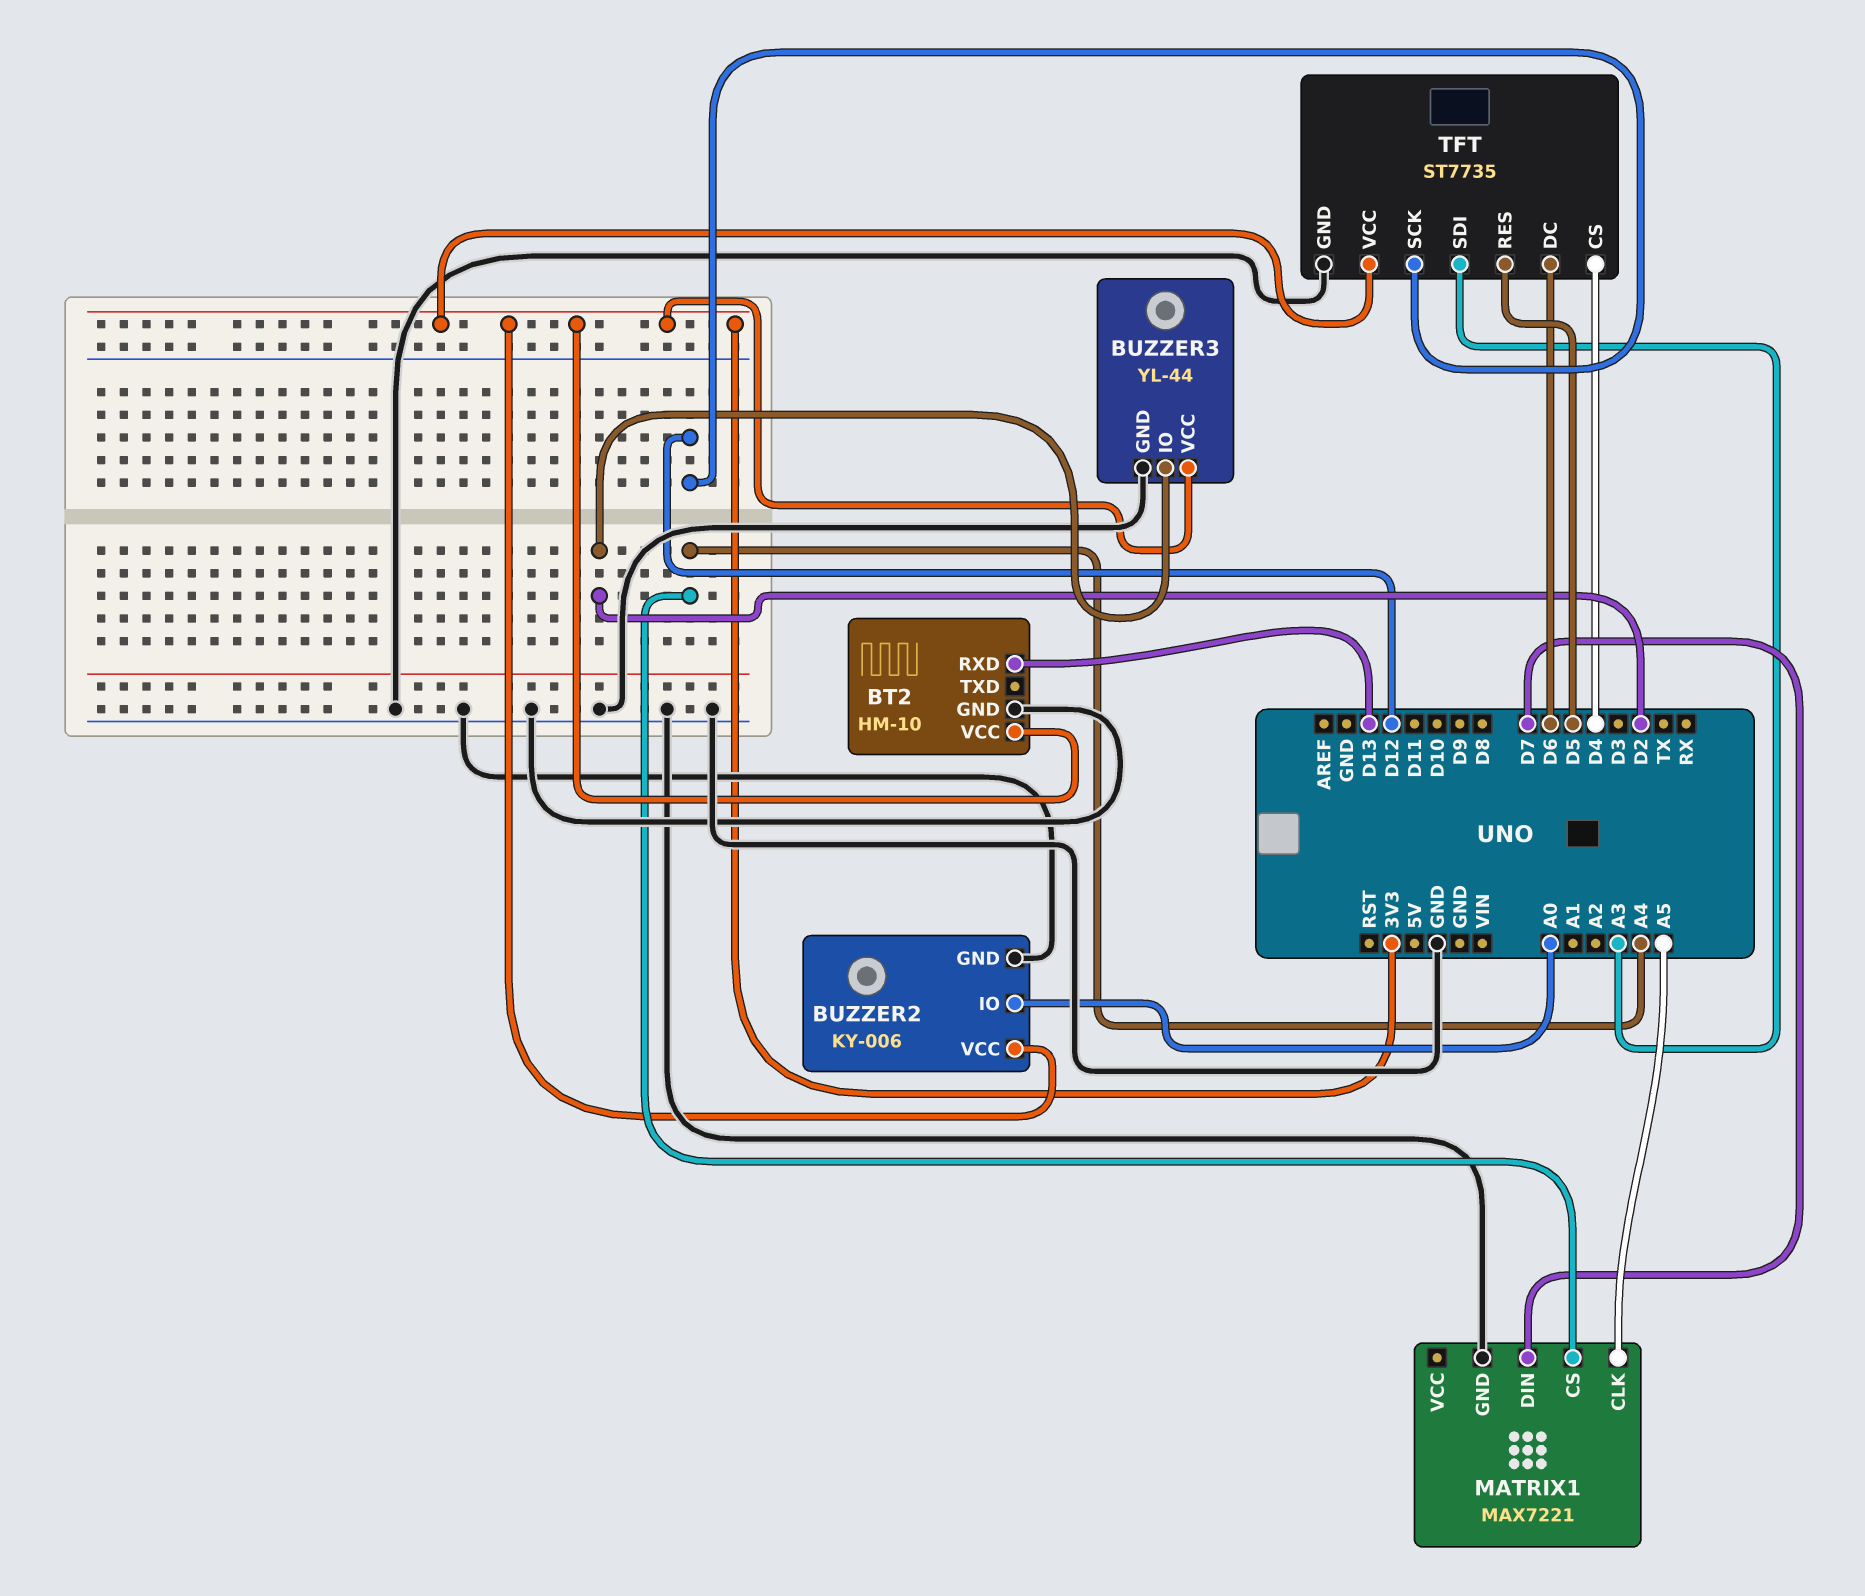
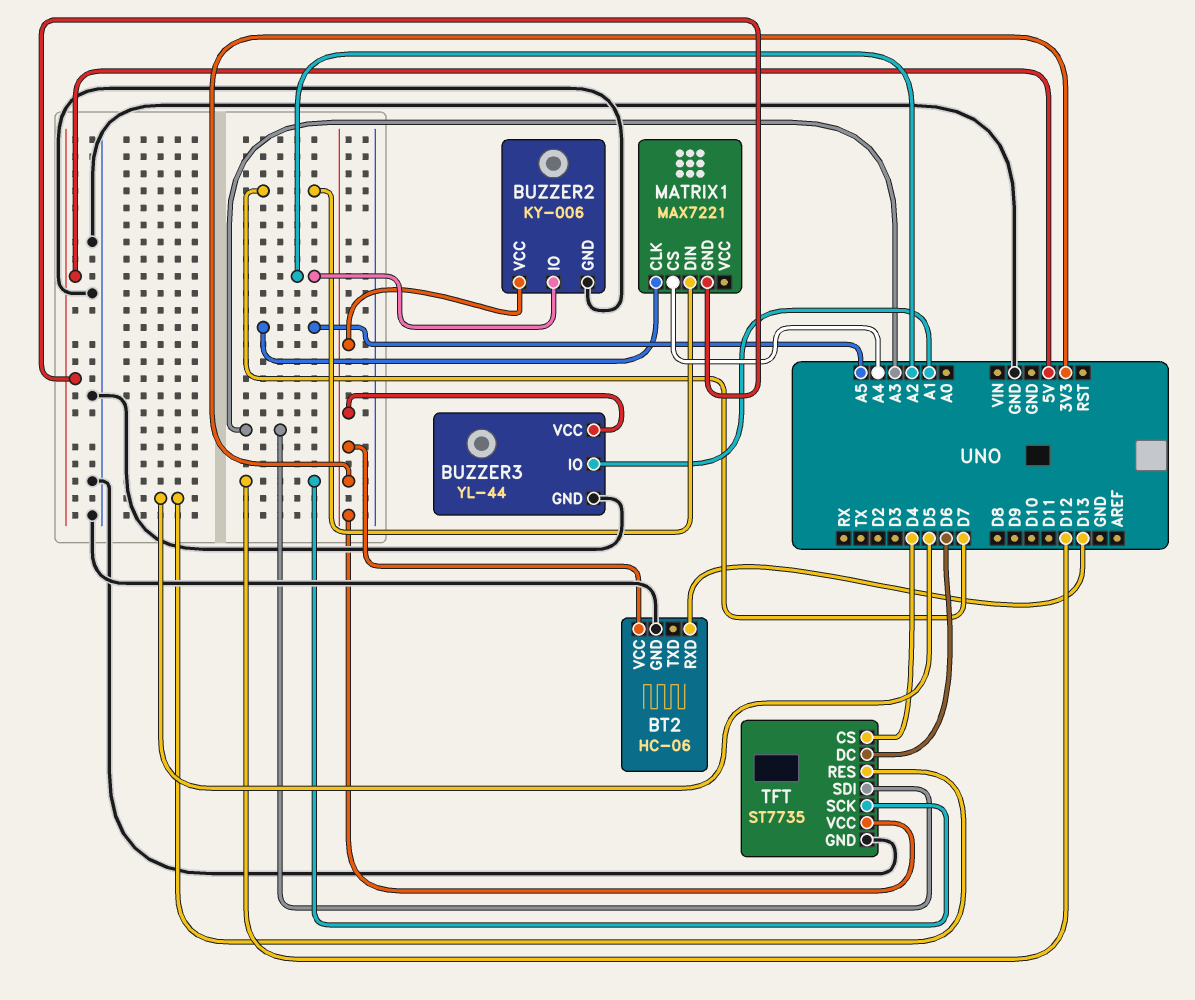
BT2: HM-10 -> HC-06
BUZZER2 pin IO: A0 -> A2
BUZZER3 pin IO: D2 -> A1
MATRIX1 pin GND: GND -> 5V

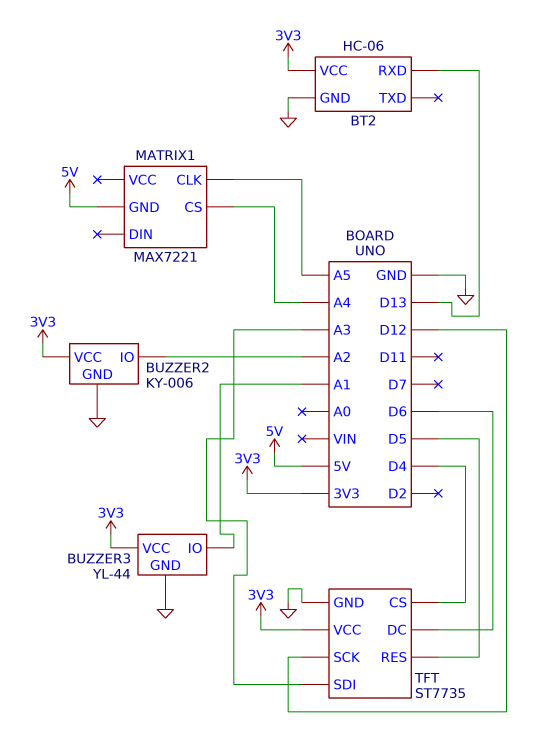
MATRIX1 pin DIN: D7 -> none

